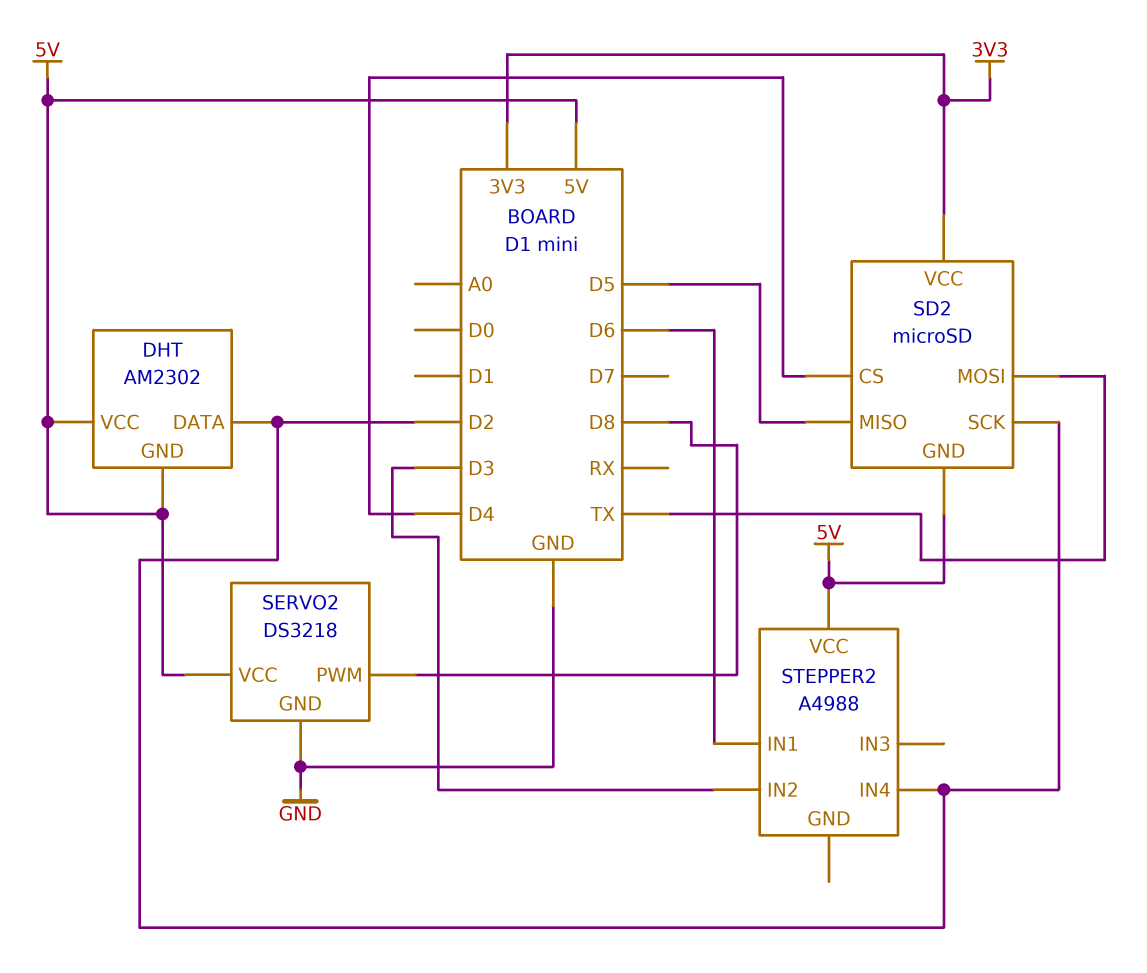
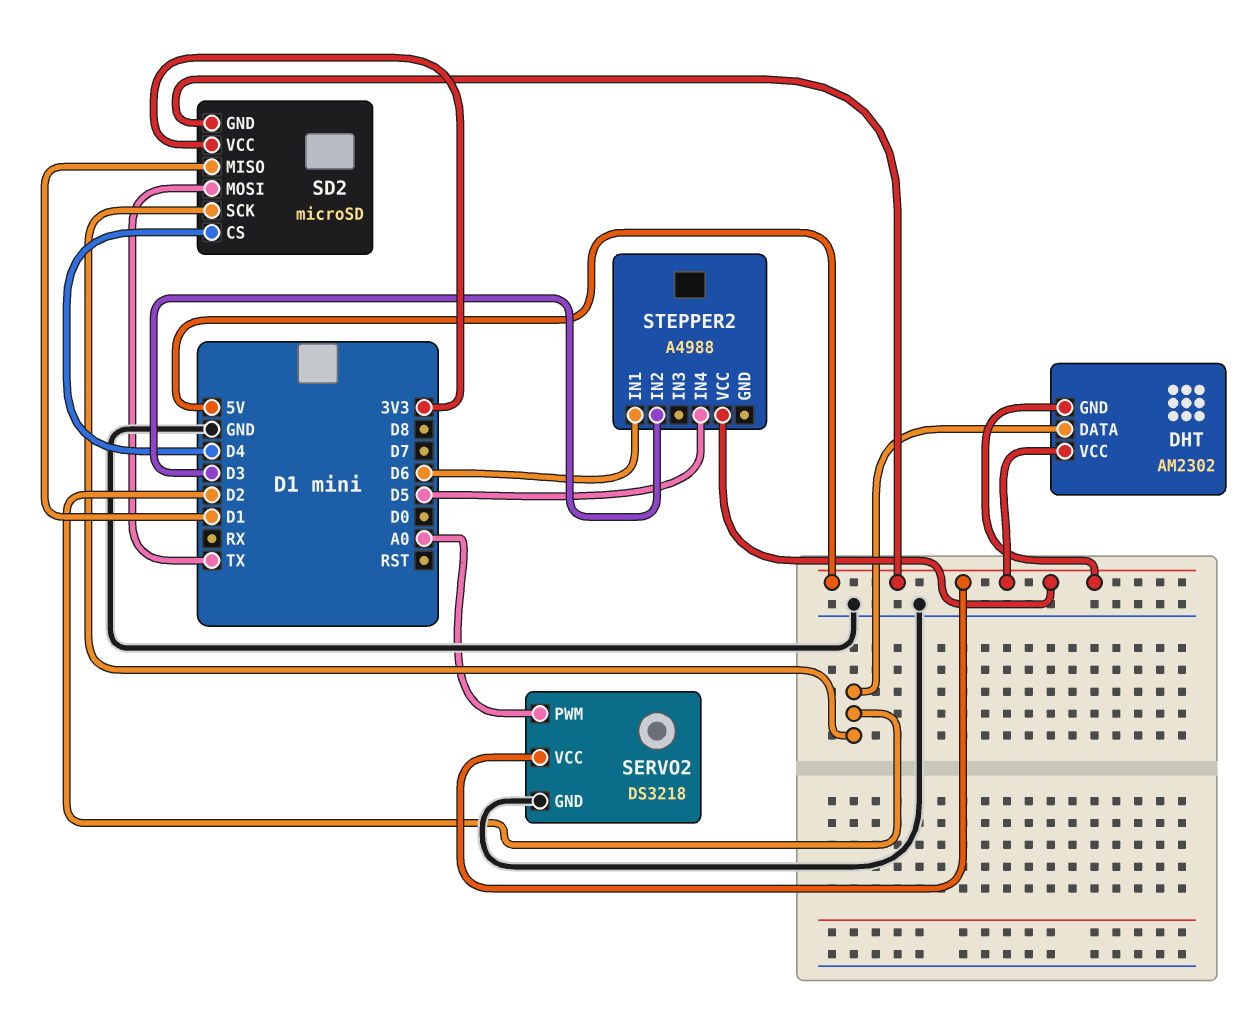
SD2 pin MISO: D5 -> D1
SERVO2 pin PWM: D8 -> A0
STEPPER2 pin IN4: D2 -> D5

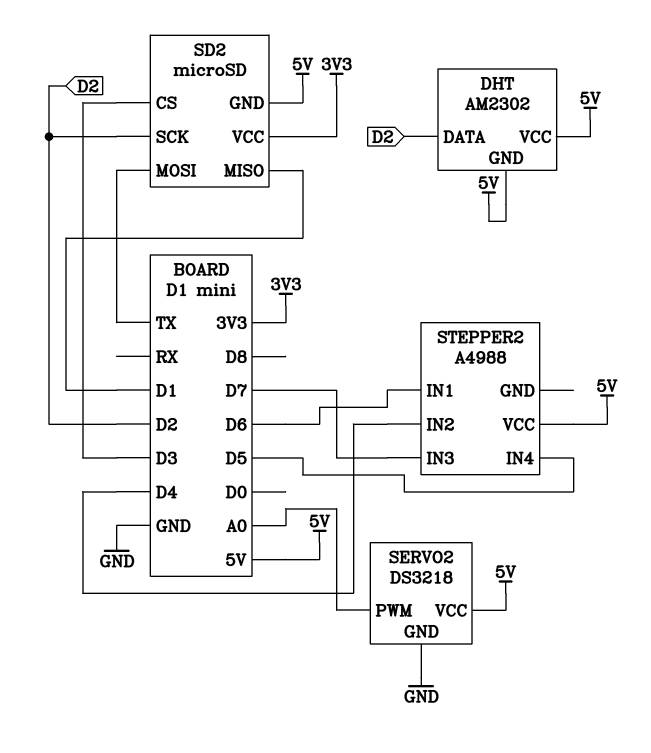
SD2 pin CS: D4 -> D3
STEPPER2 pin IN2: D3 -> D4
STEPPER2 pin IN3: none -> D7

